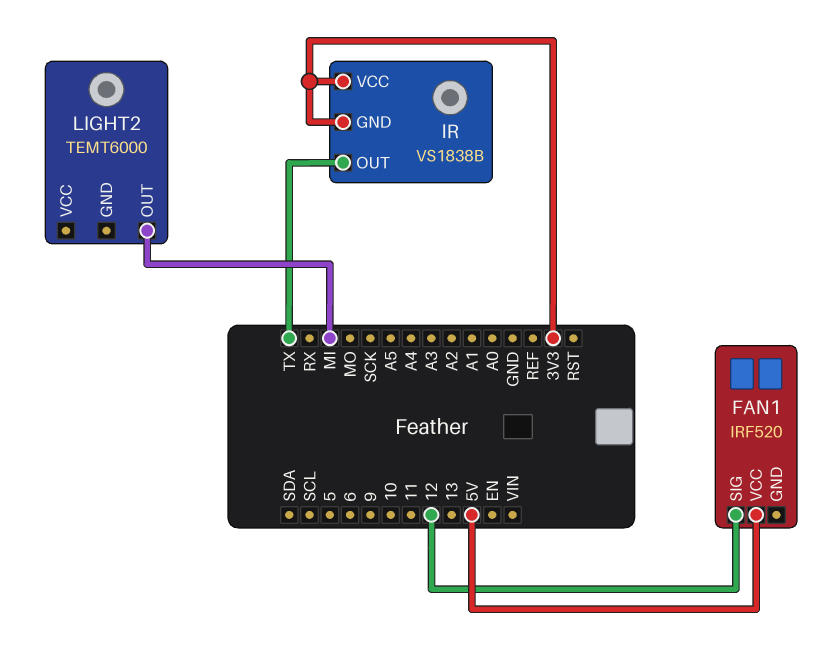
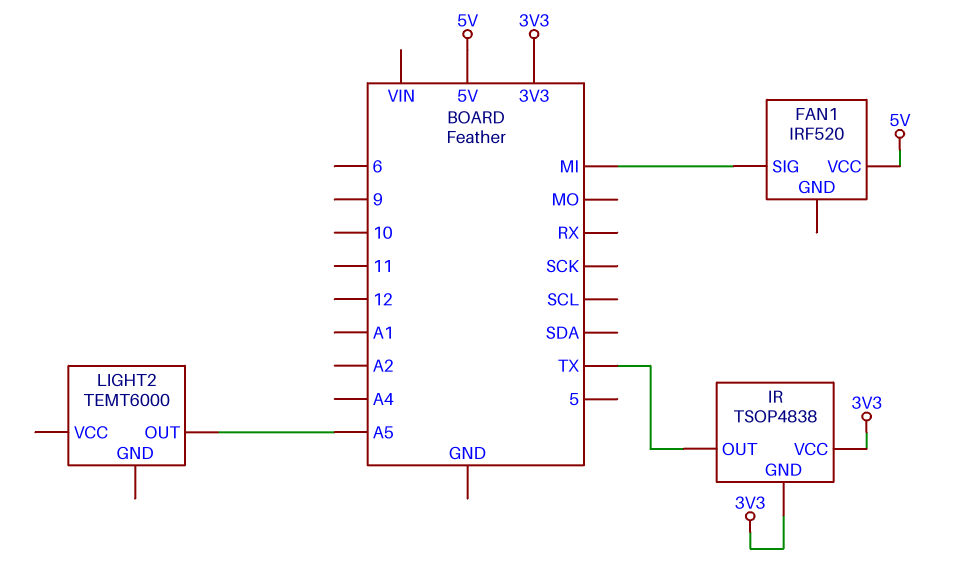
FAN1 pin SIG: 12 -> MI
IR: VS1838B -> TSOP4838
LIGHT2 pin OUT: MI -> A5

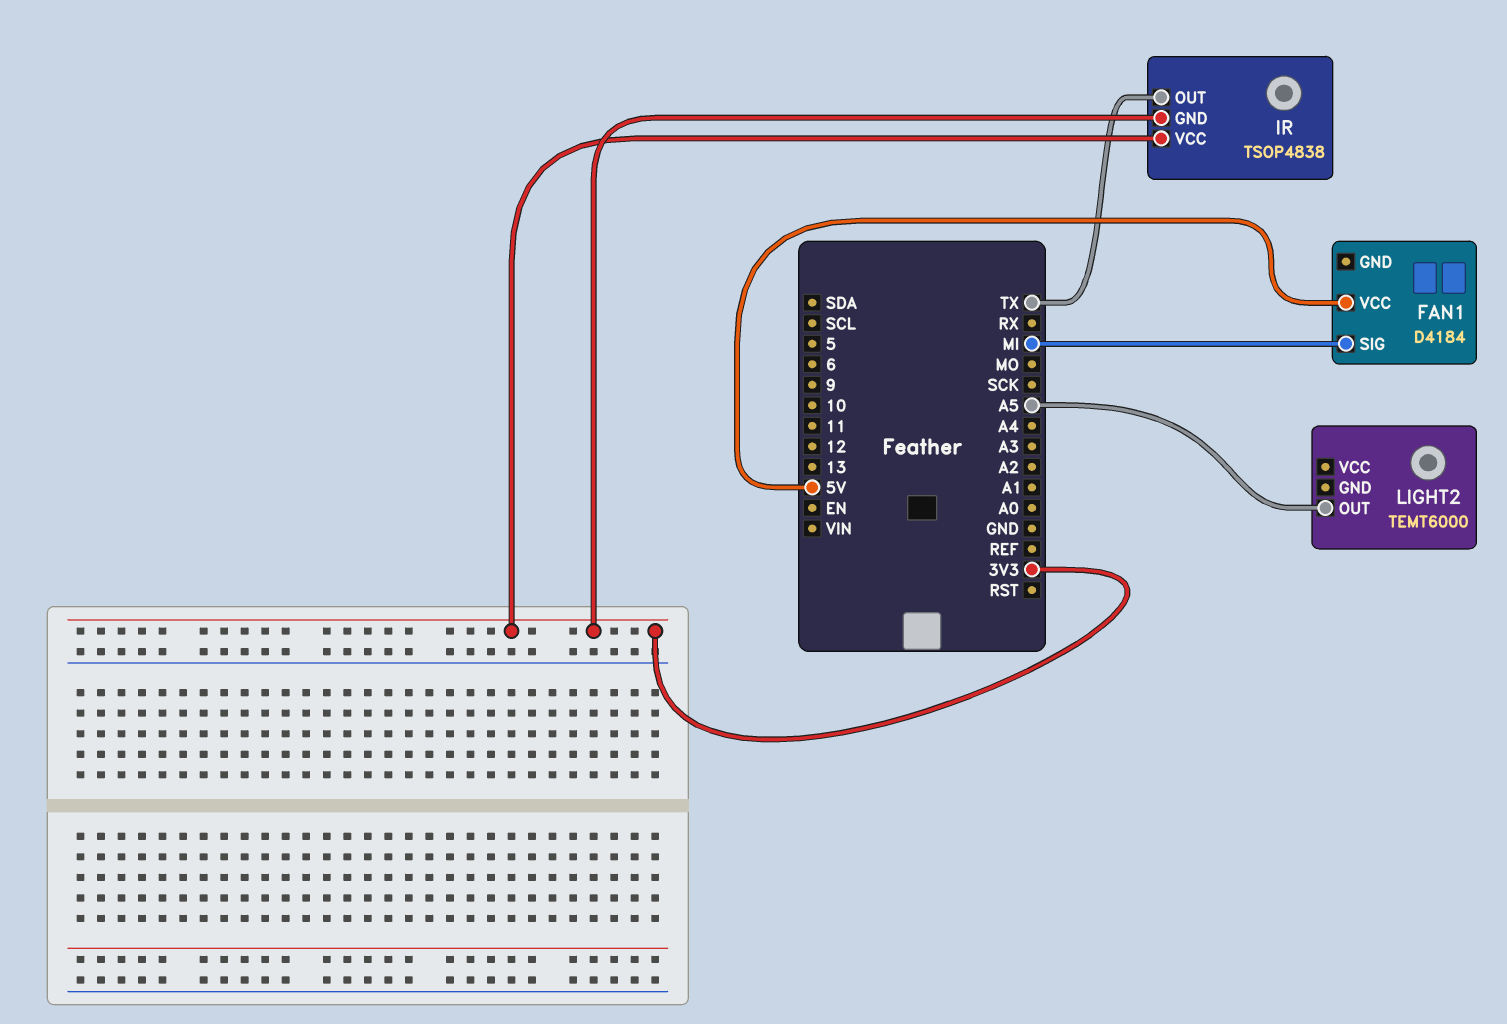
FAN1: IRF520 -> D4184

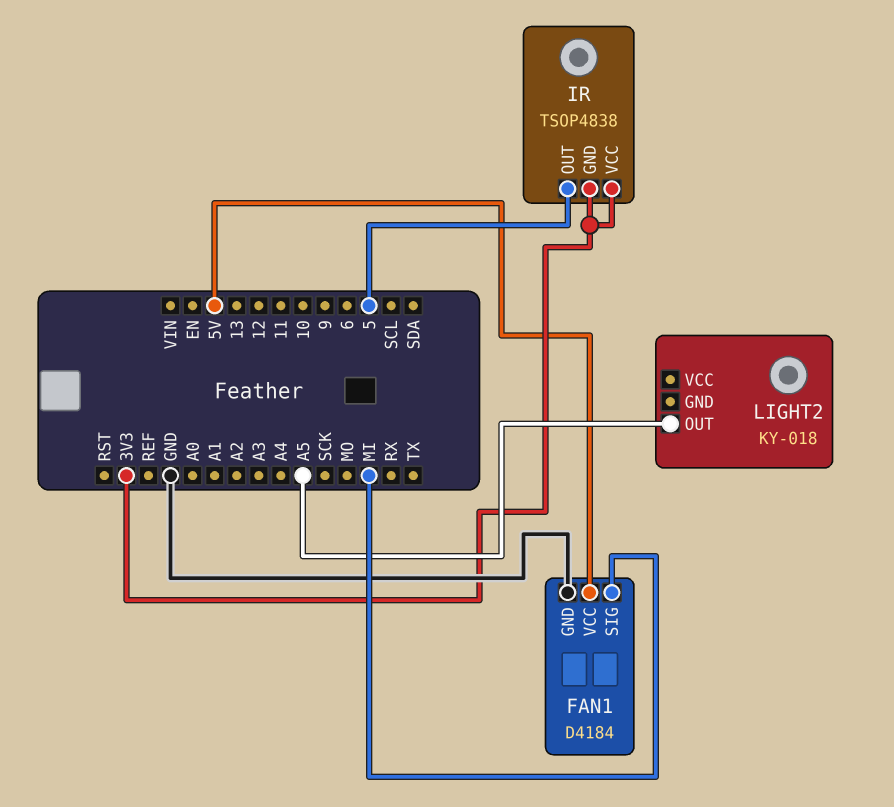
FAN1 pin GND: none -> GND
IR pin OUT: TX -> 5
LIGHT2: TEMT6000 -> KY-018

